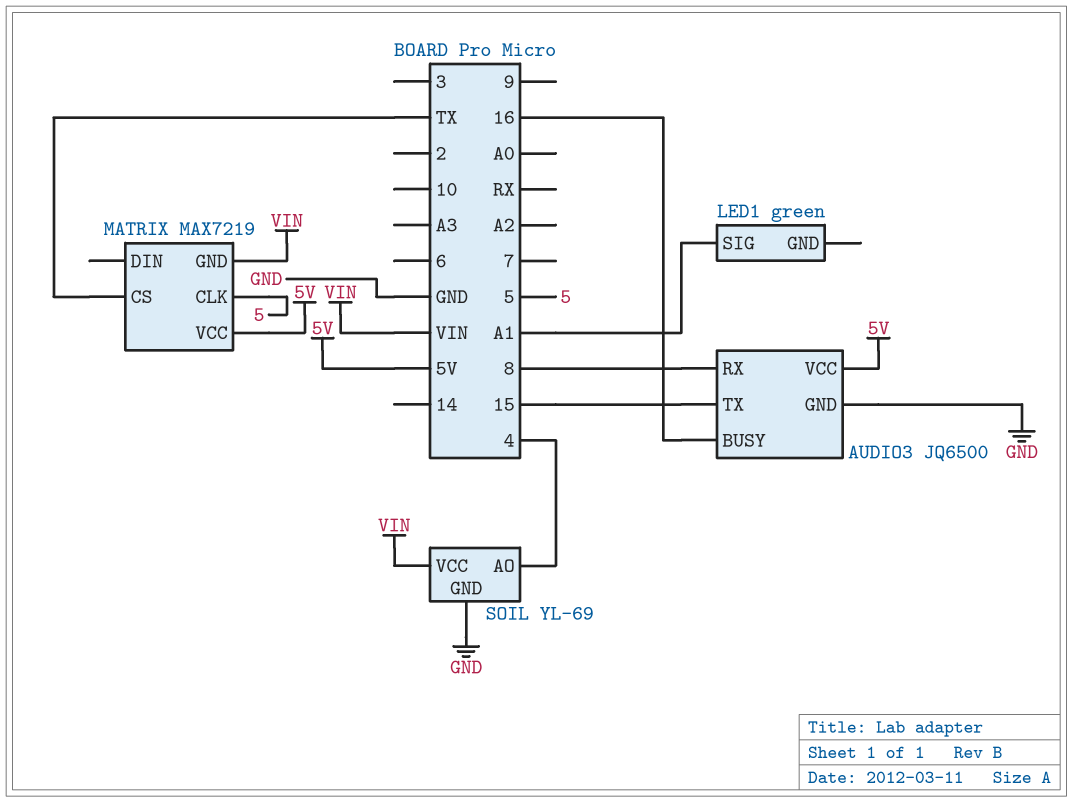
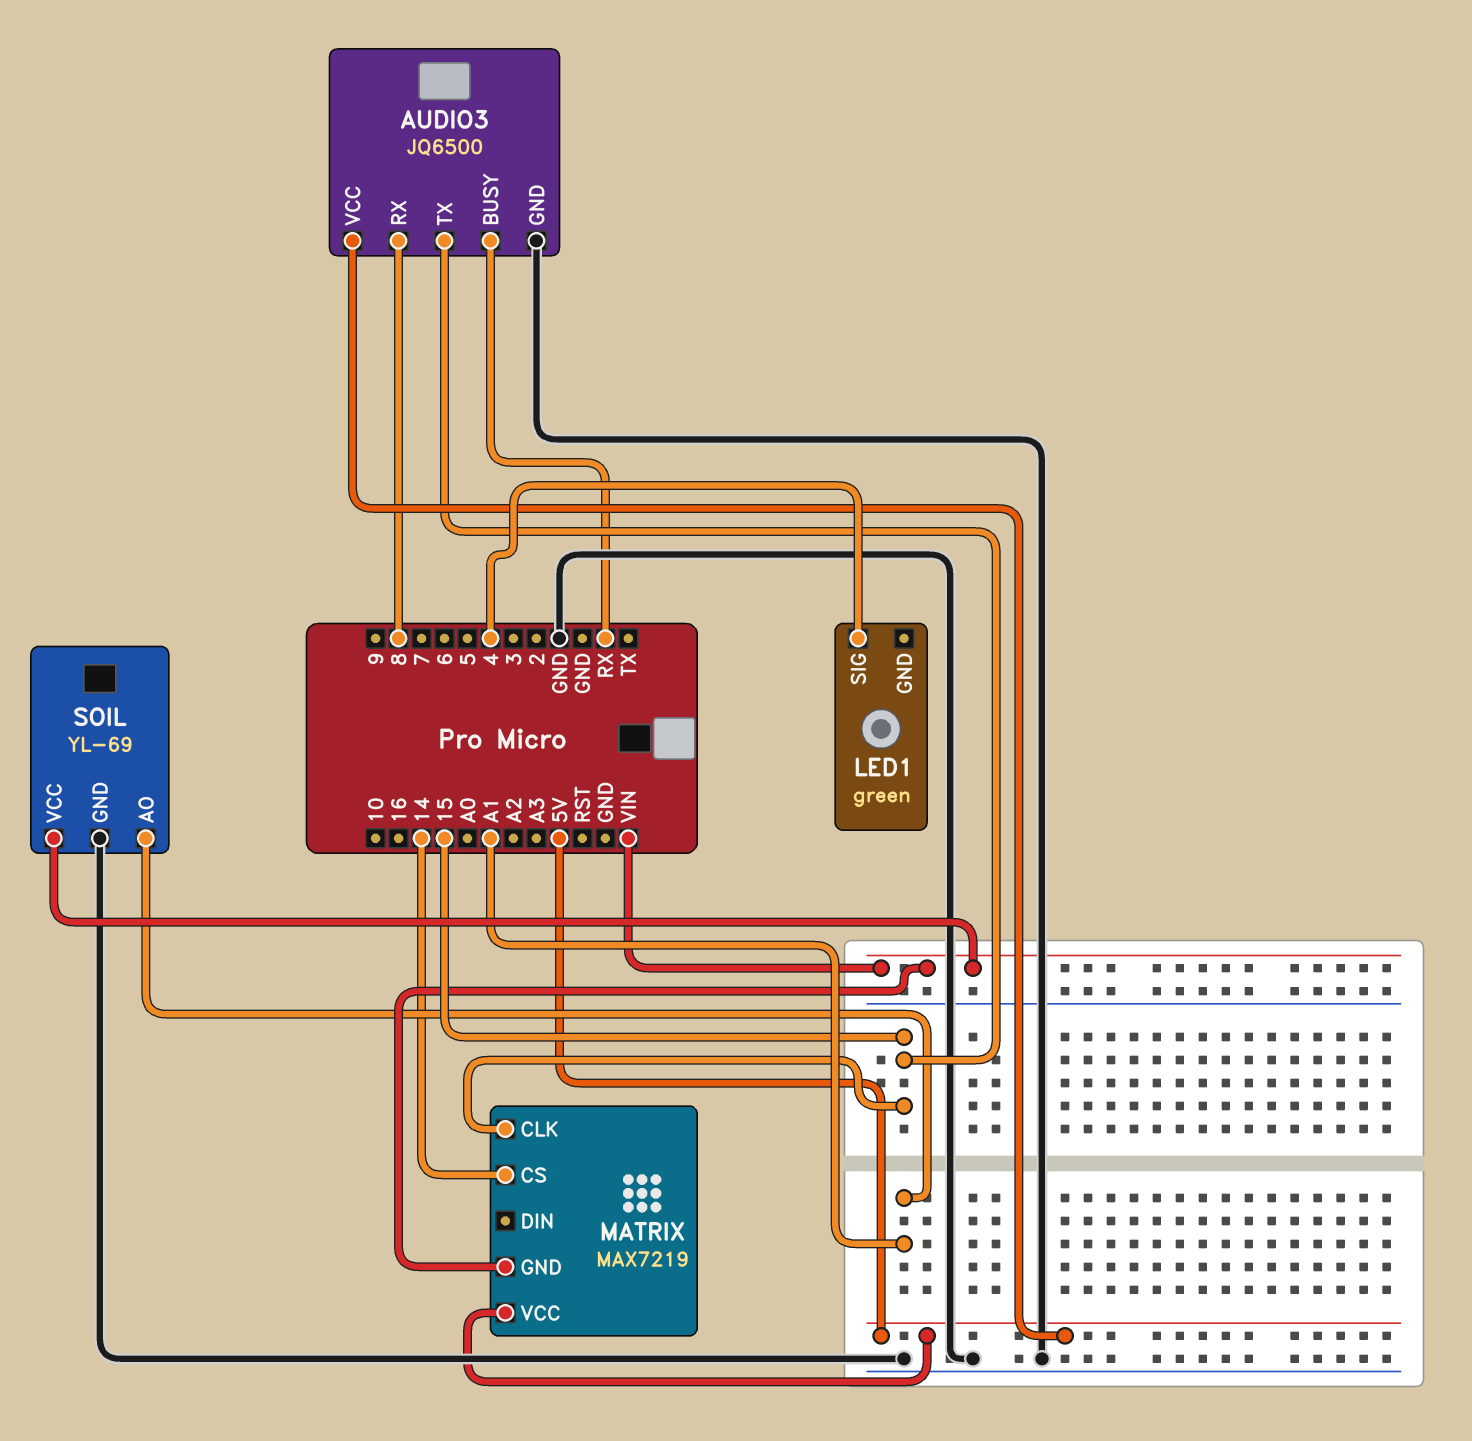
AUDIO3 pin BUSY: 16 -> RX
LED1 pin SIG: A1 -> 4
MATRIX pin CLK: 5 -> 15
MATRIX pin CS: TX -> 14
SOIL pin AO: 4 -> A1

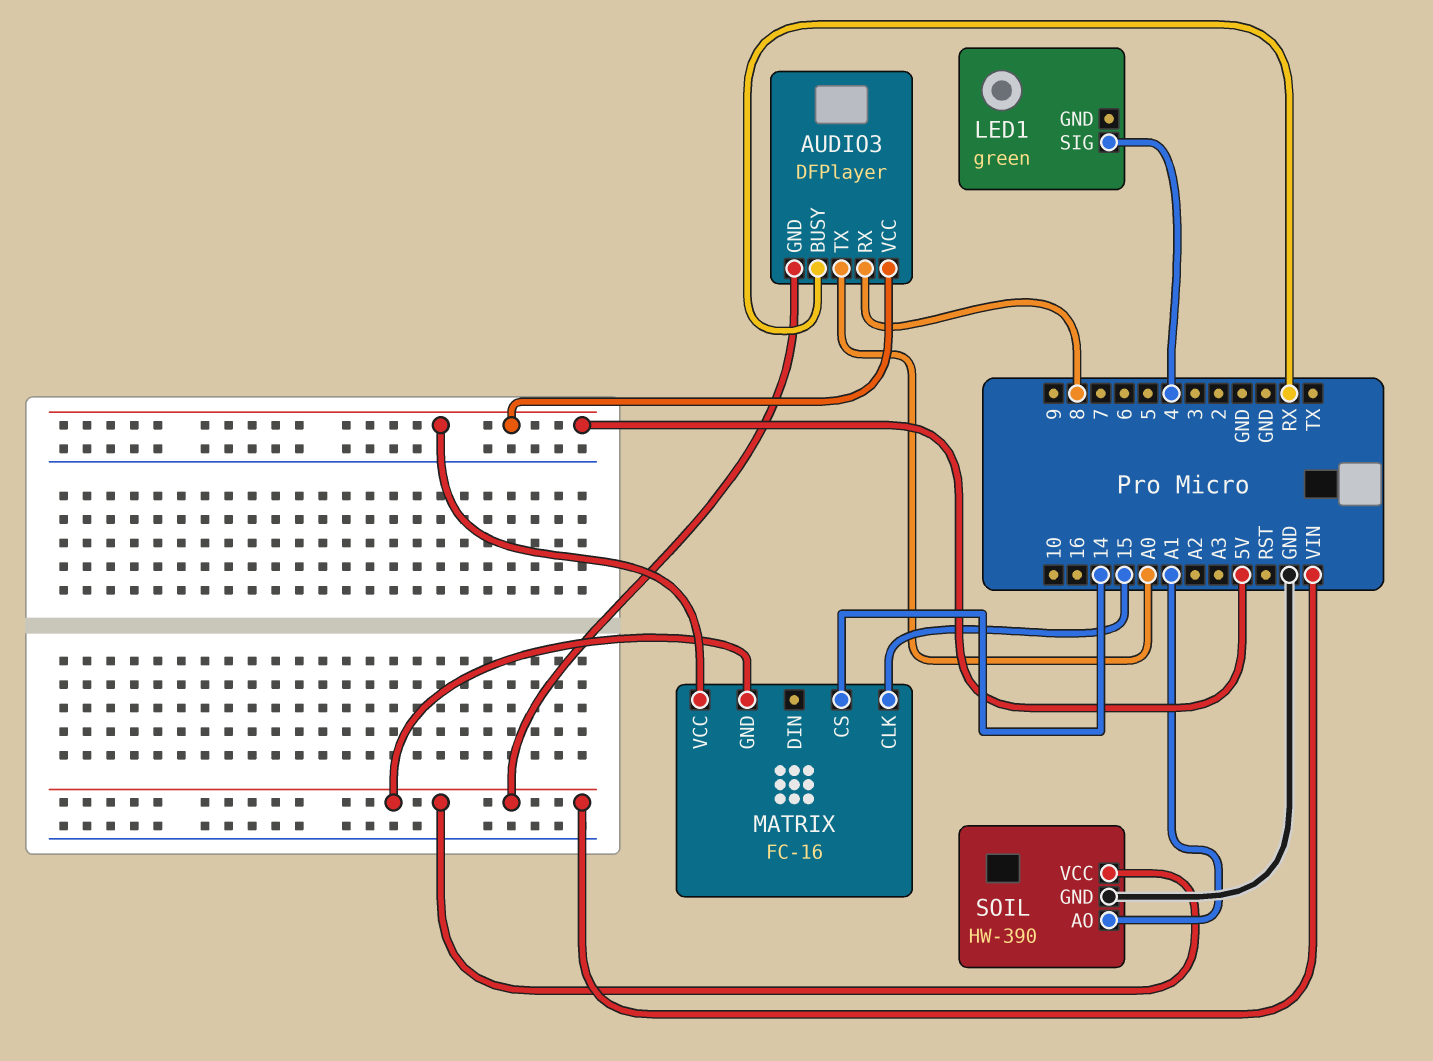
AUDIO3: JQ6500 -> DFPlayer
AUDIO3 pin GND: GND -> VIN
AUDIO3 pin TX: 15 -> A0
MATRIX: MAX7219 -> FC-16
SOIL: YL-69 -> HW-390

